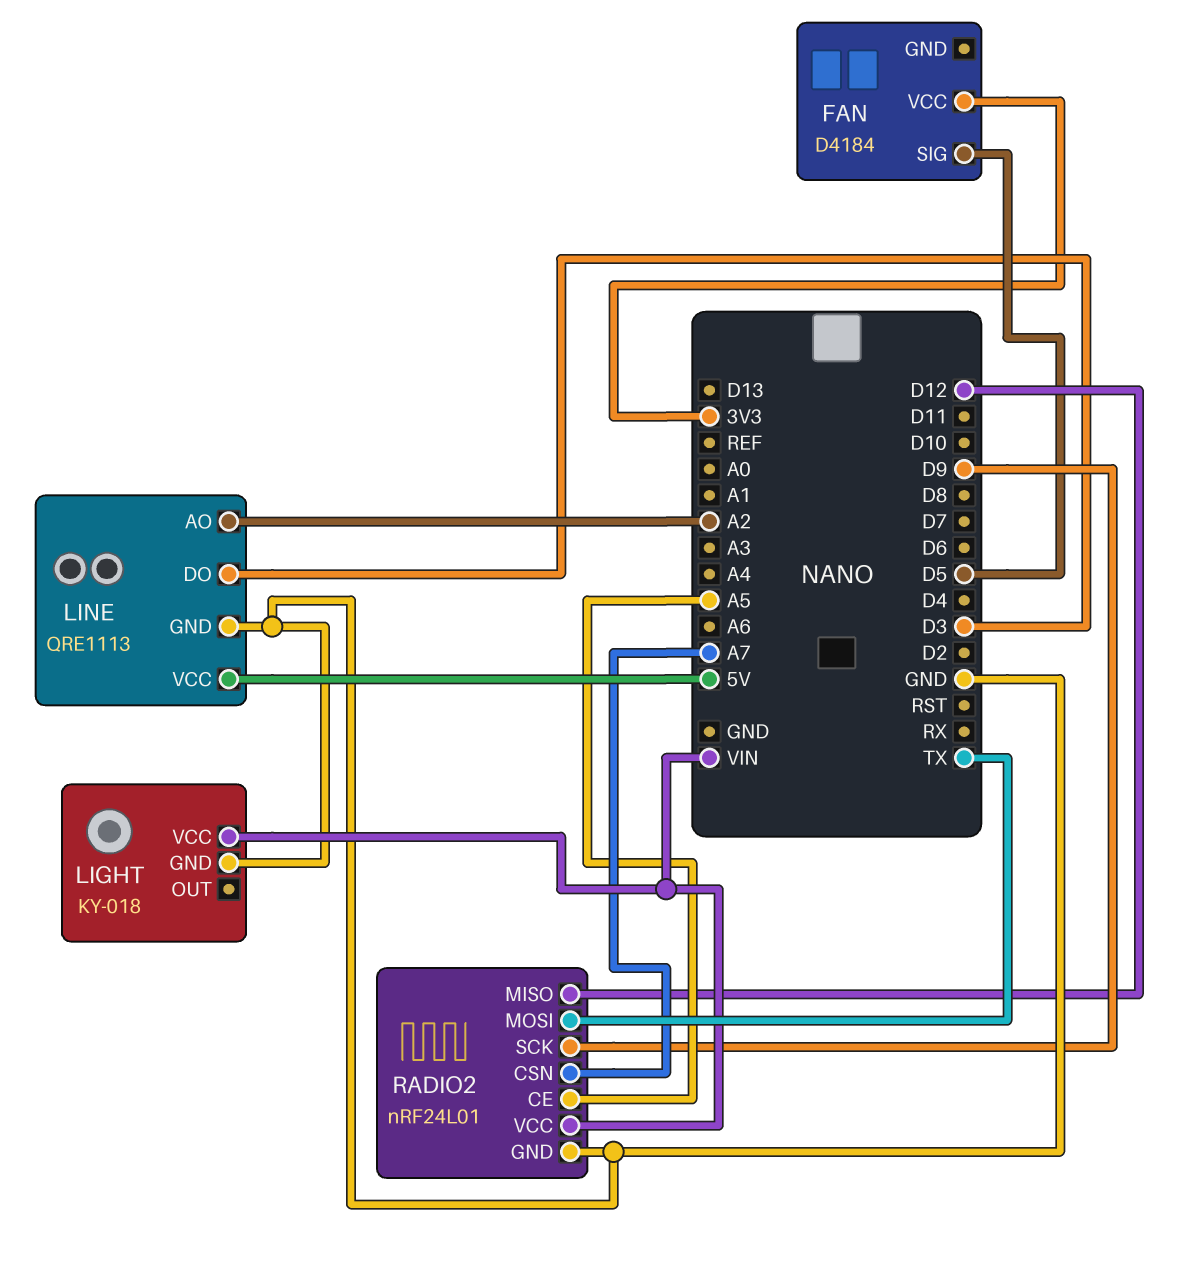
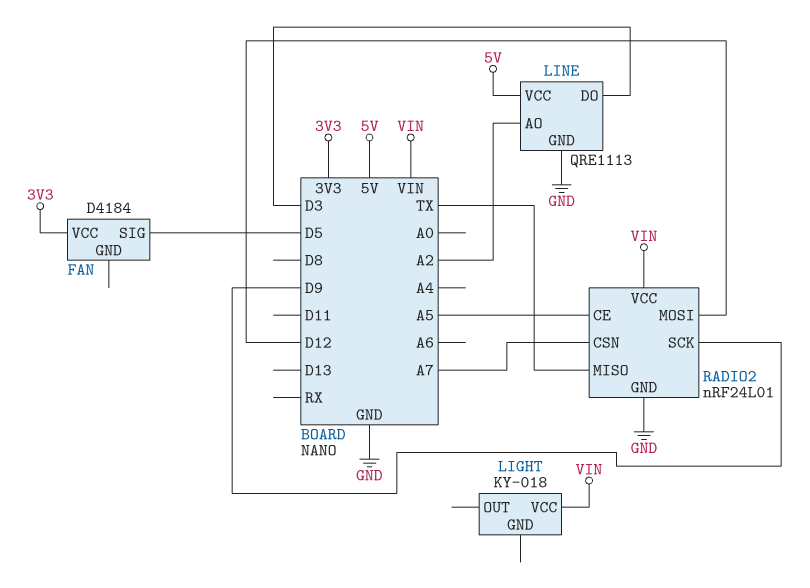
LIGHT pin GND: GND -> none
RADIO2 pin MISO: D12 -> TX
RADIO2 pin MOSI: TX -> D12

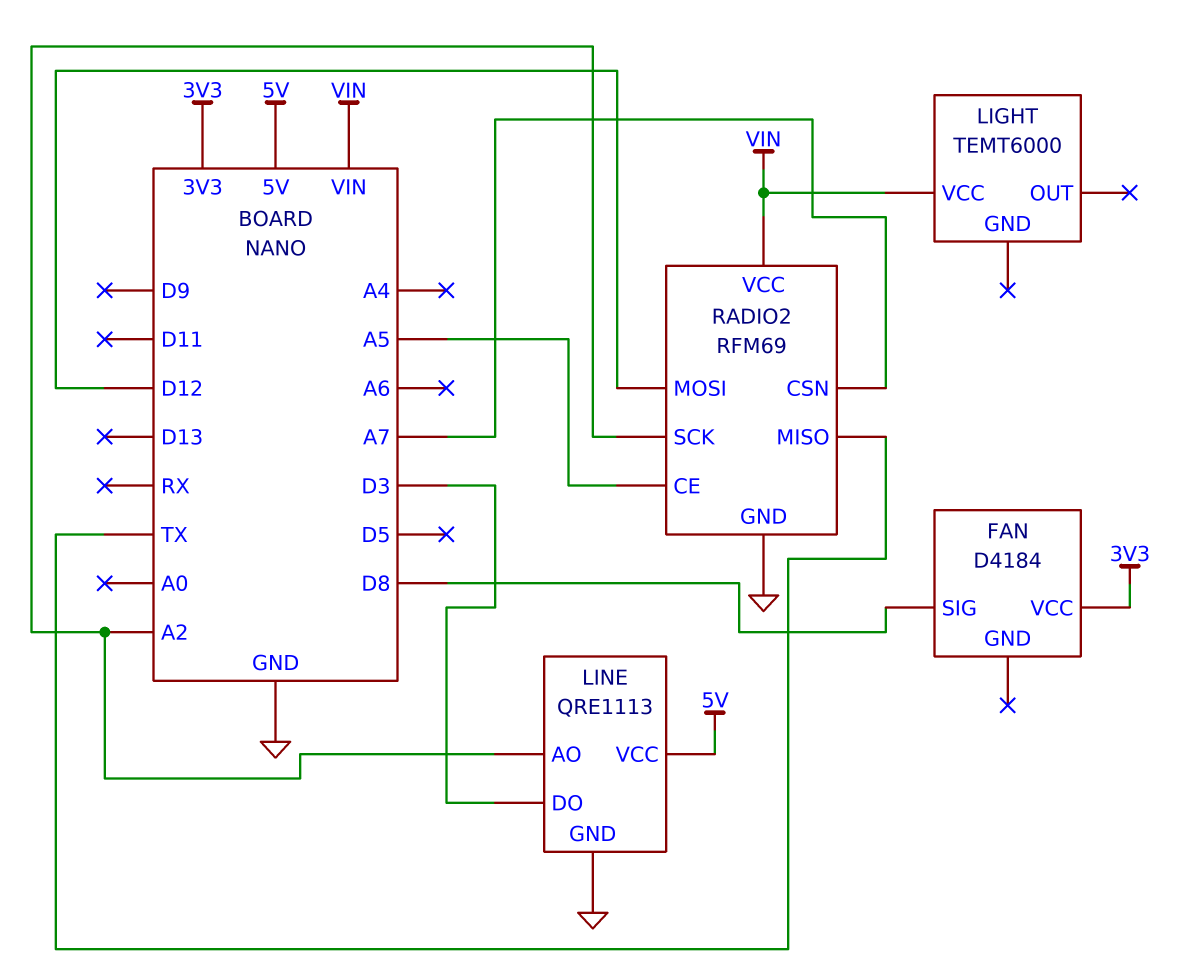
FAN pin SIG: D5 -> D8
LIGHT: KY-018 -> TEMT6000
RADIO2: nRF24L01 -> RFM69
RADIO2 pin SCK: D9 -> A2

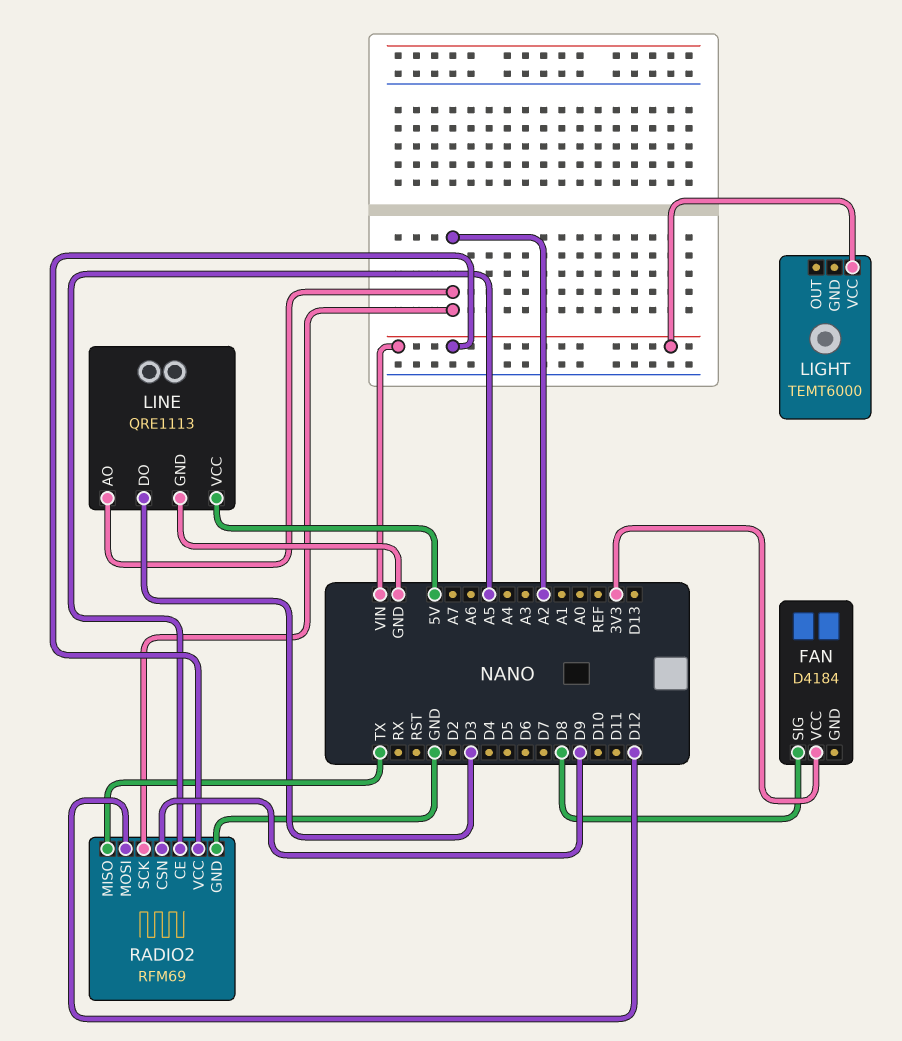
RADIO2 pin CSN: A7 -> D9

